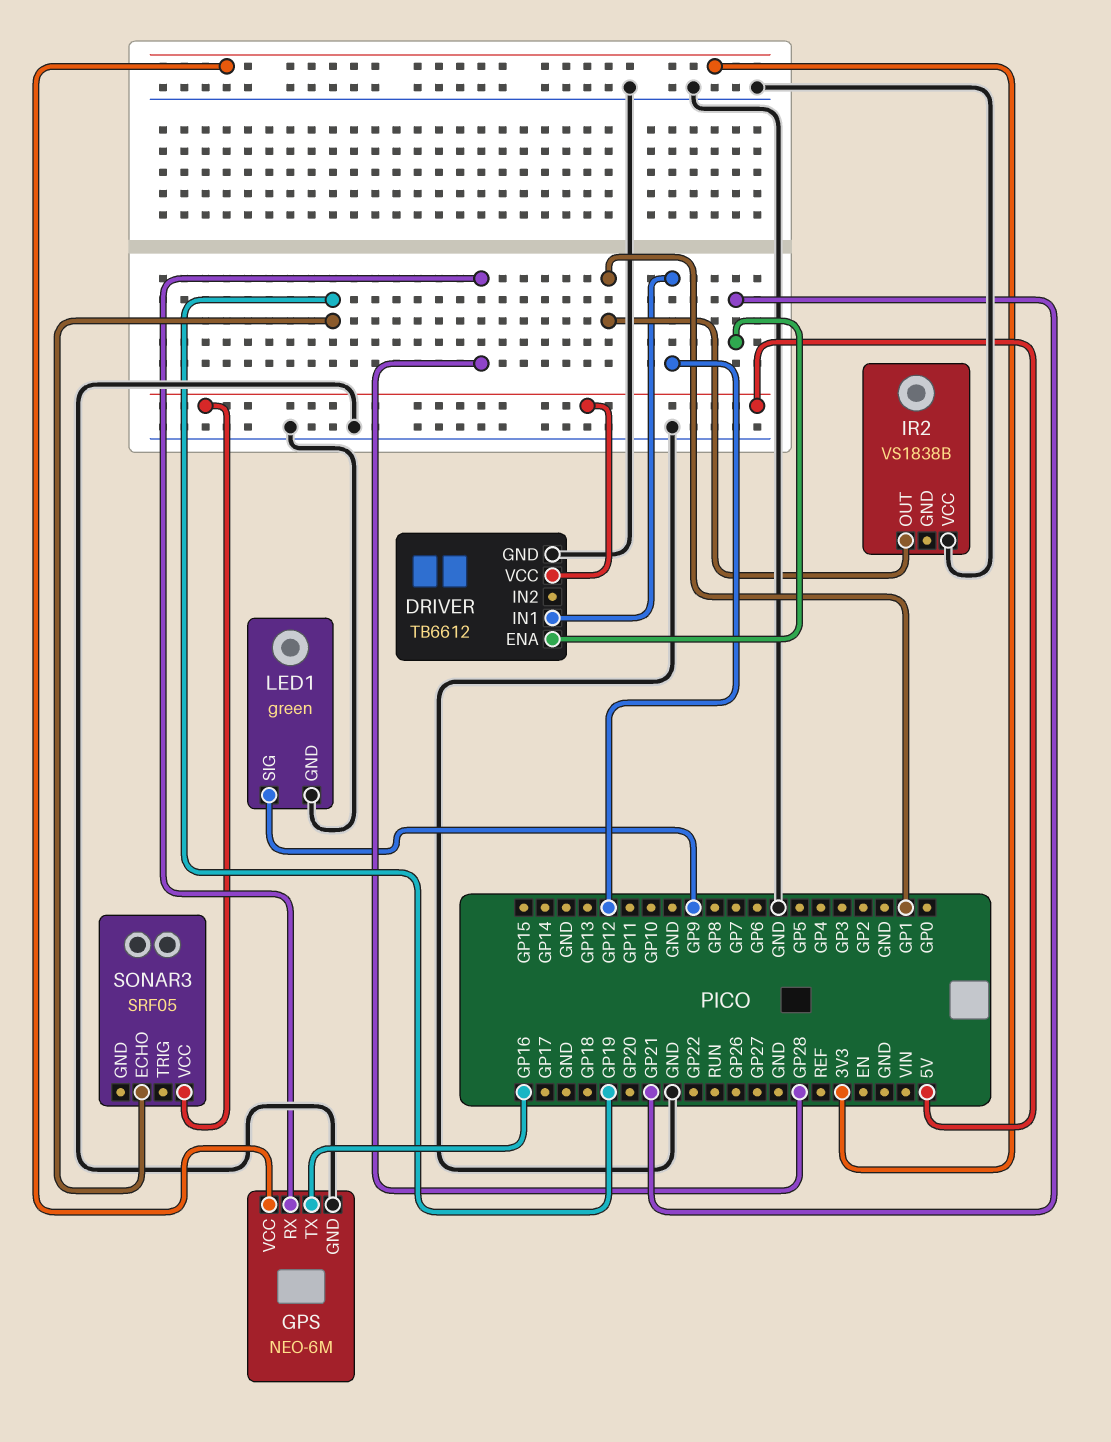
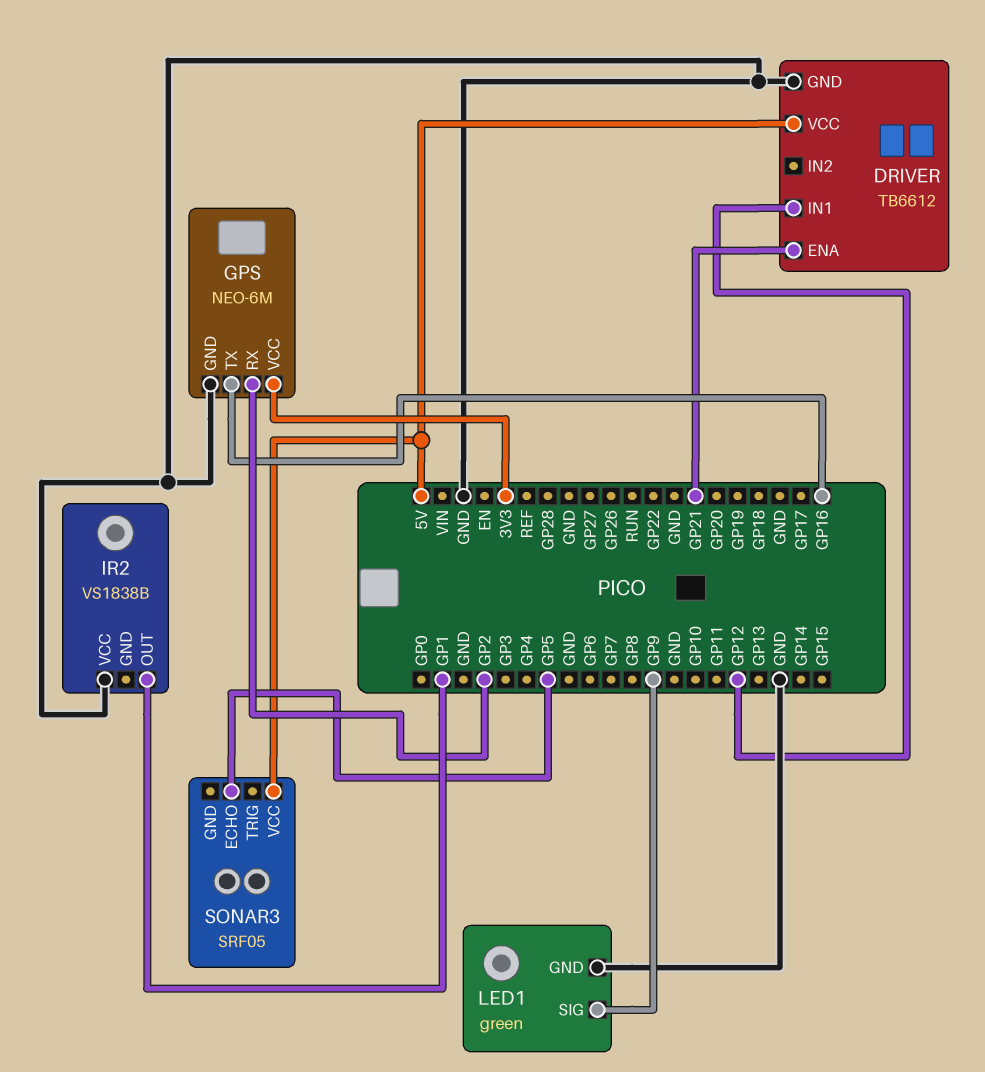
GPS pin RX: GP28 -> GP2
SONAR3 pin ECHO: GP19 -> GP5

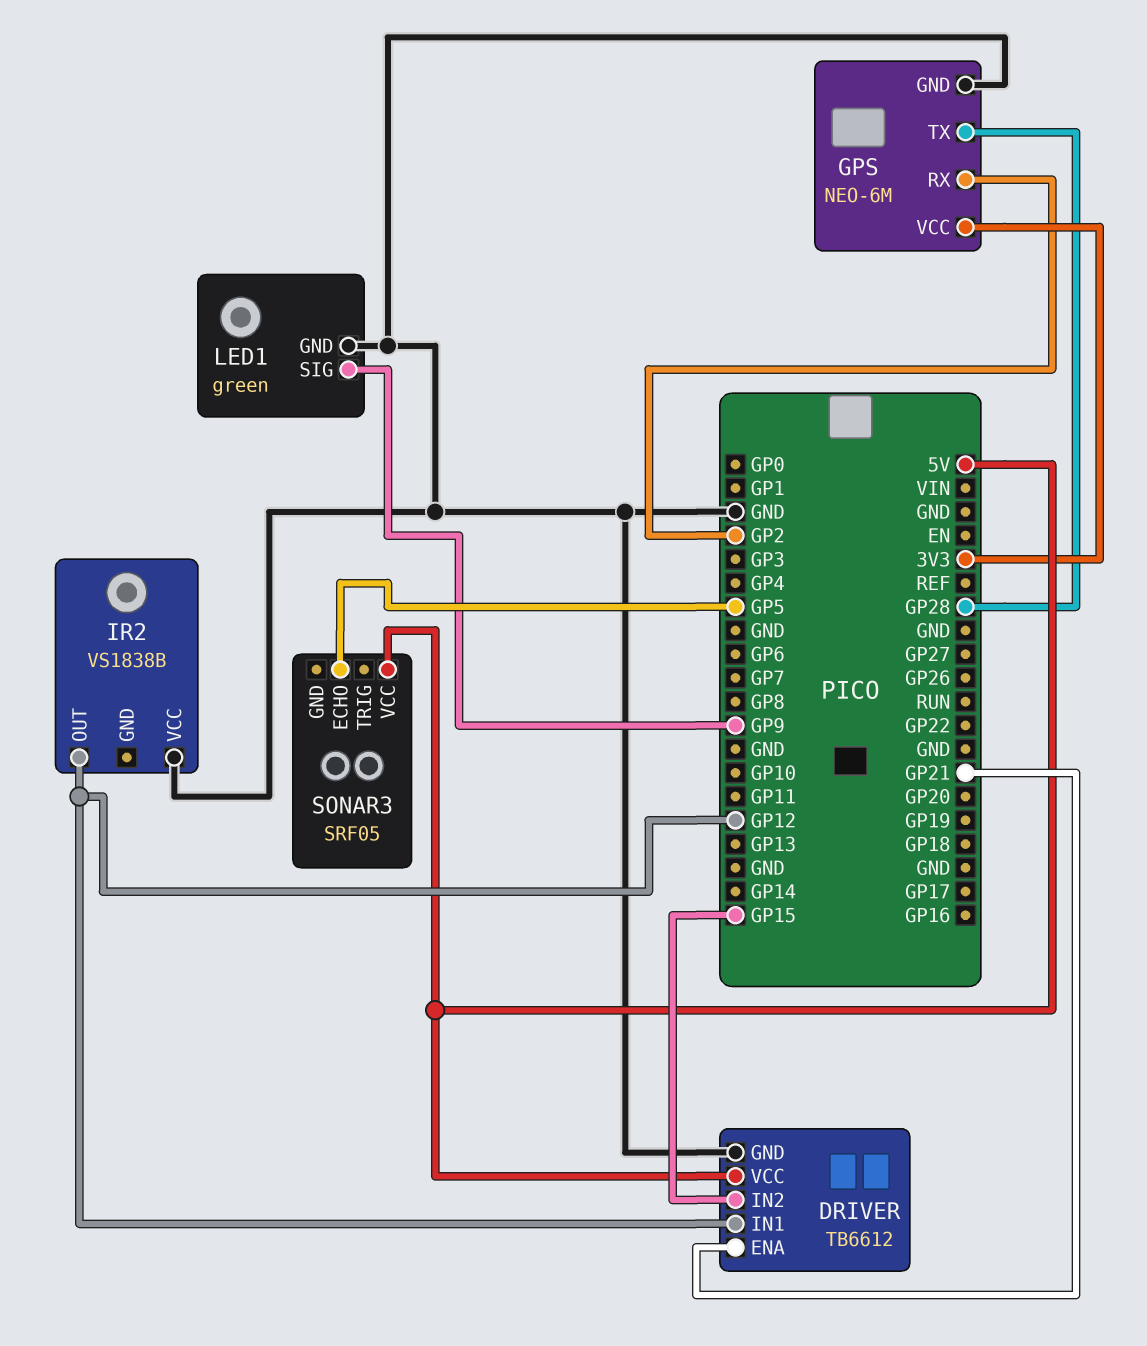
DRIVER pin IN2: none -> GP15
GPS pin TX: GP16 -> GP28
IR2 pin OUT: GP1 -> GP12

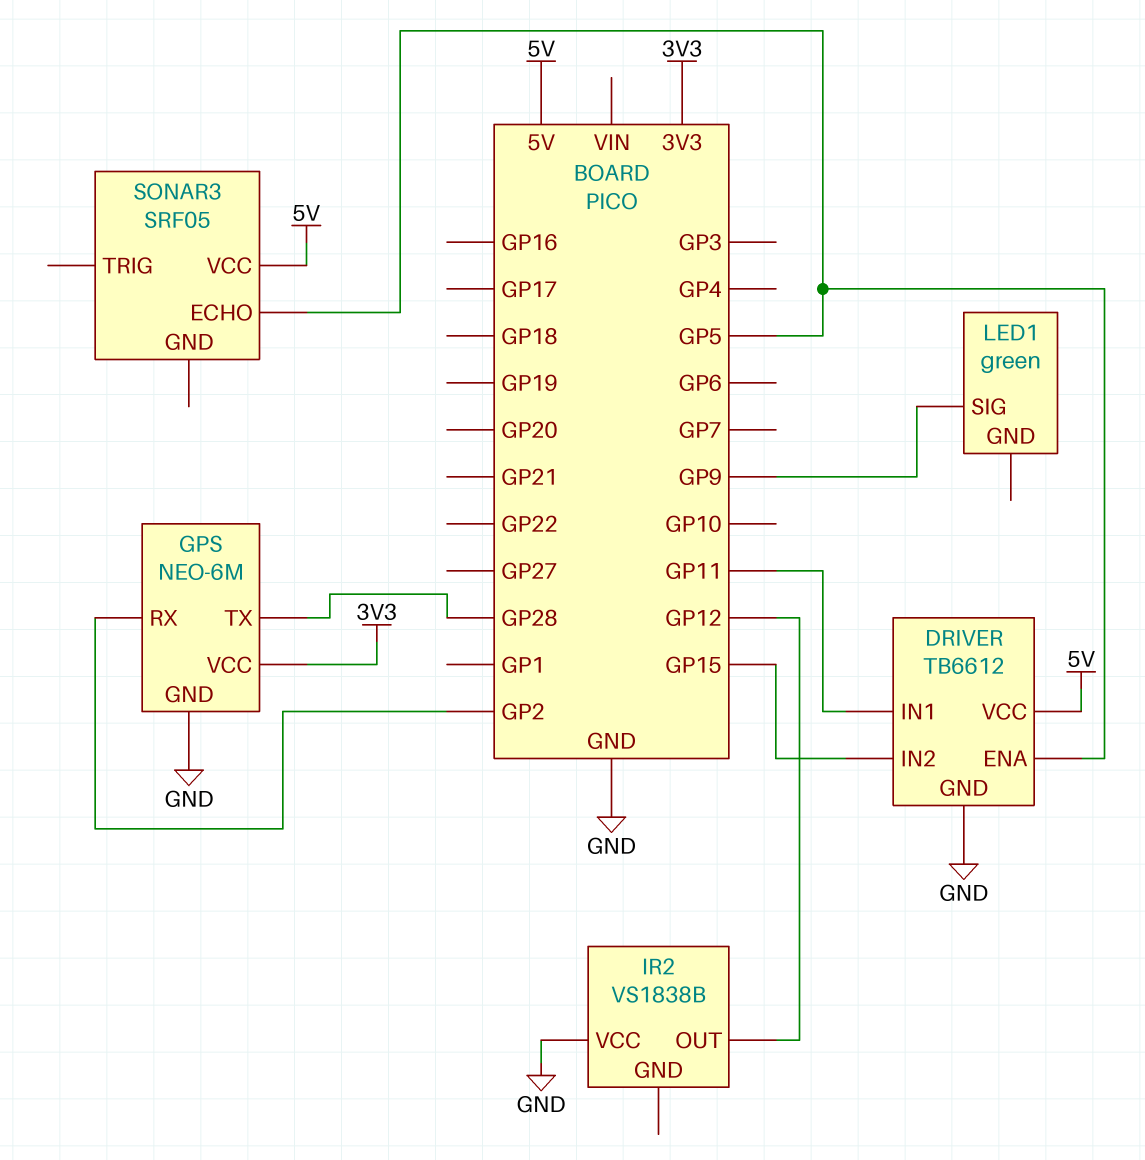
DRIVER pin ENA: GP21 -> GP5
DRIVER pin IN1: GP12 -> GP11
LED1 pin GND: GND -> none

